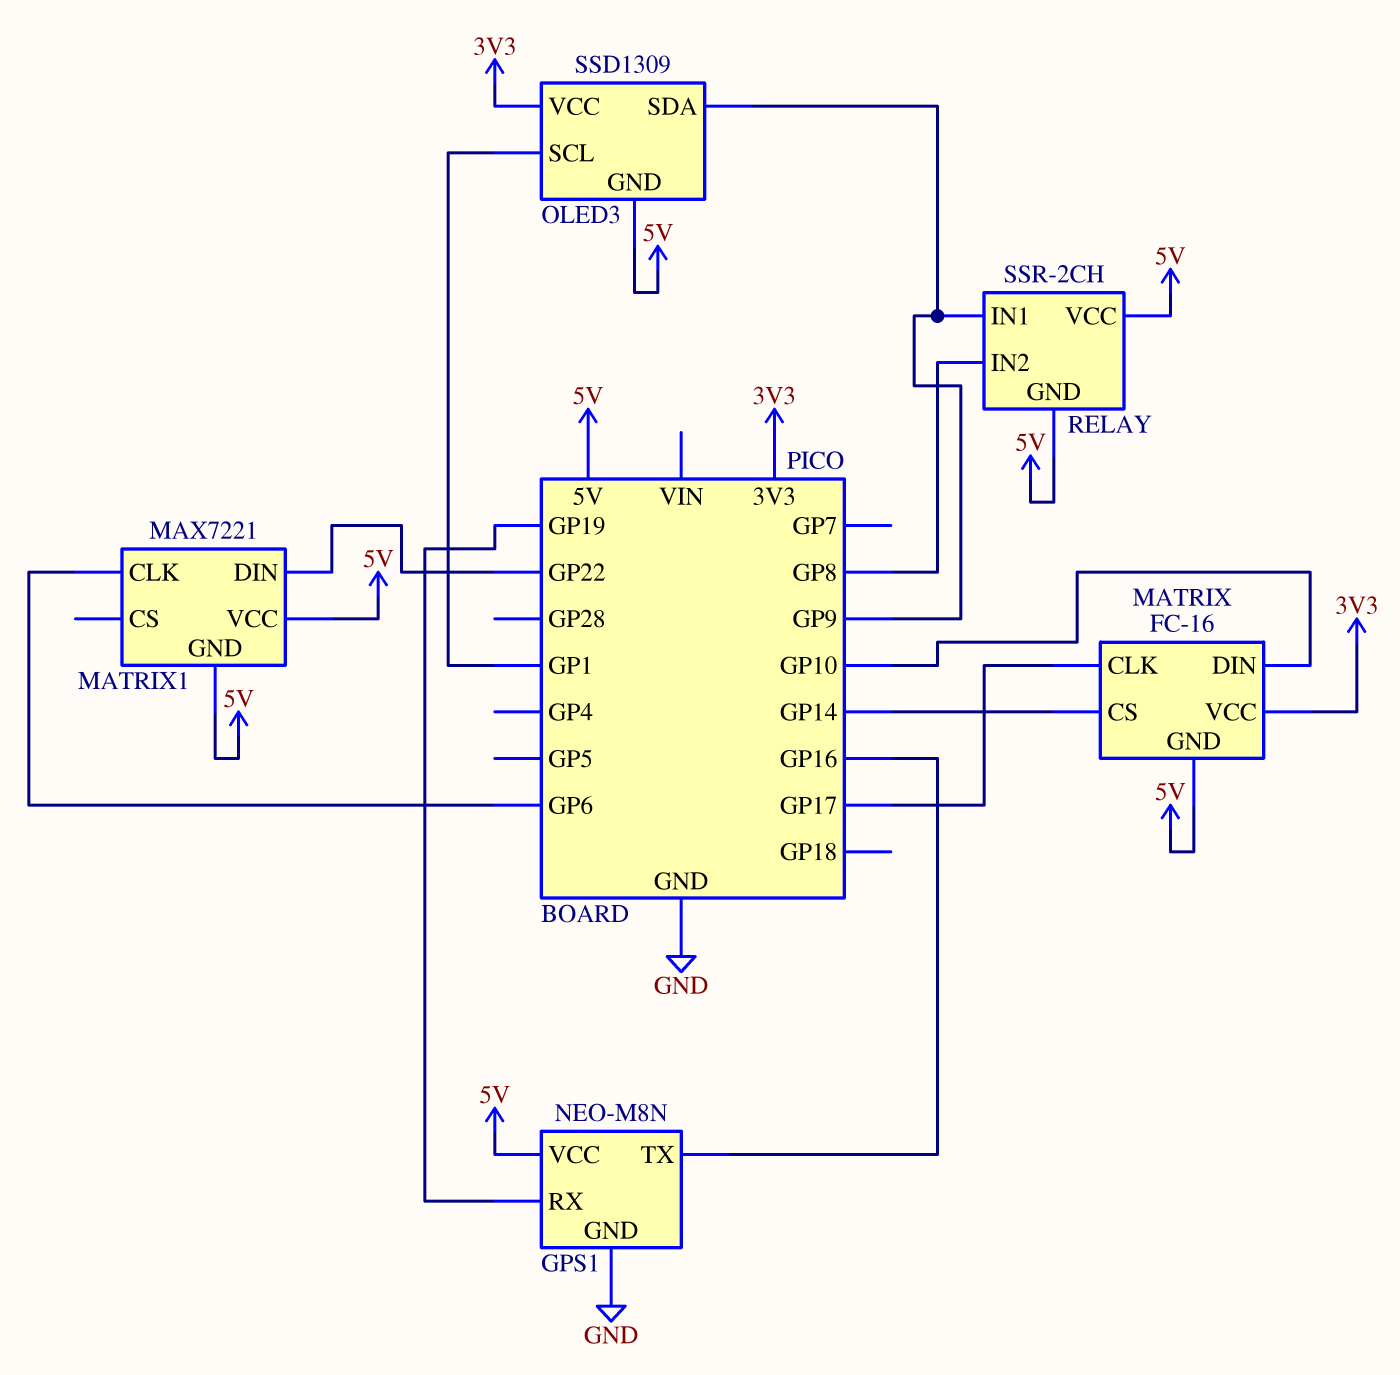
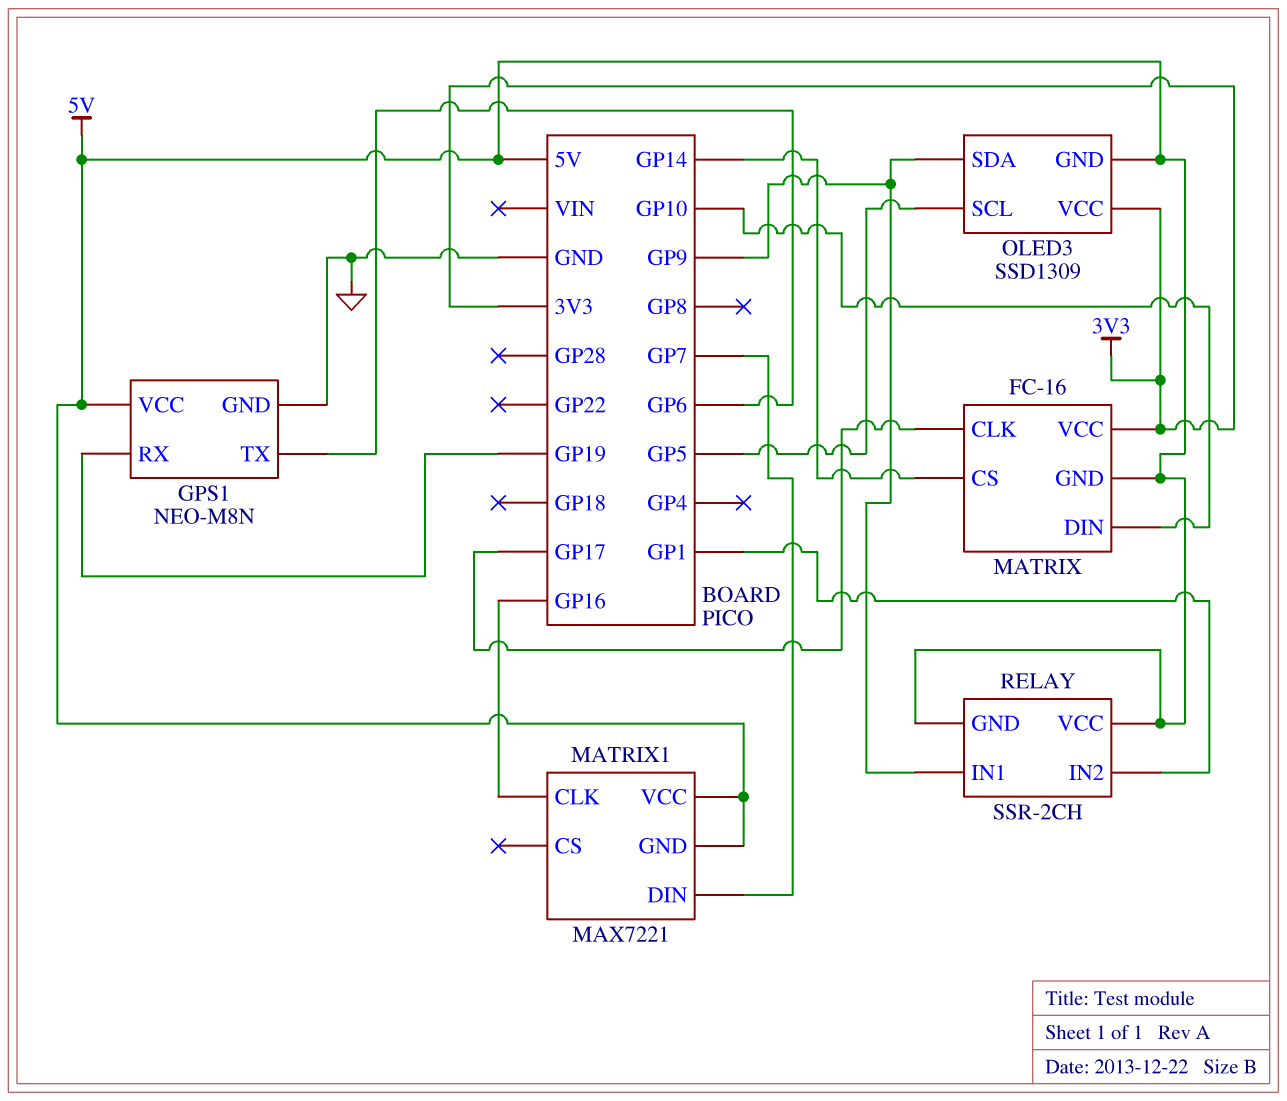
GPS1 pin TX: GP16 -> GP6
MATRIX1 pin CLK: GP6 -> GP16
MATRIX1 pin DIN: GP22 -> GP7
OLED3 pin SCL: GP1 -> GP5
RELAY pin IN2: GP8 -> GP1

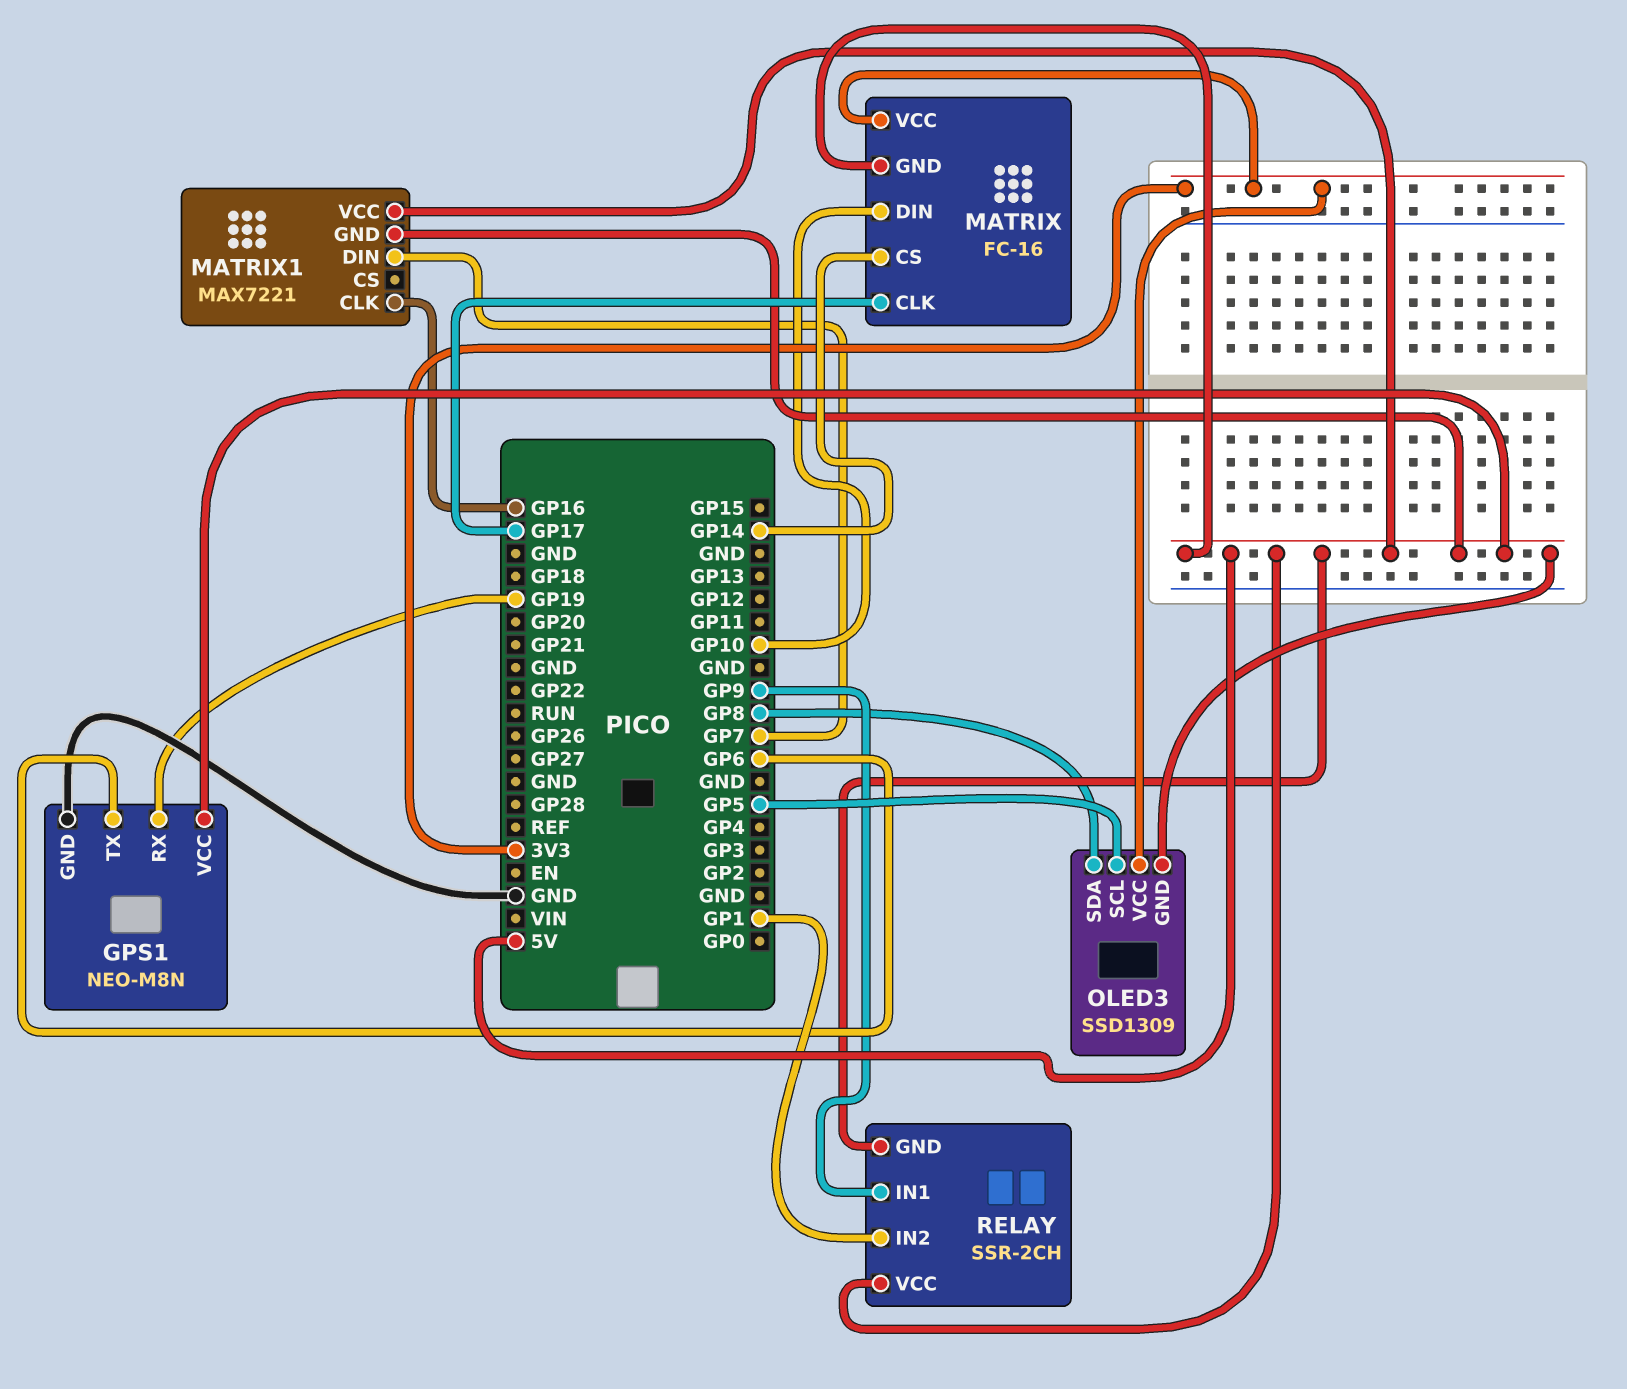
OLED3 pin SDA: GP9 -> GP8

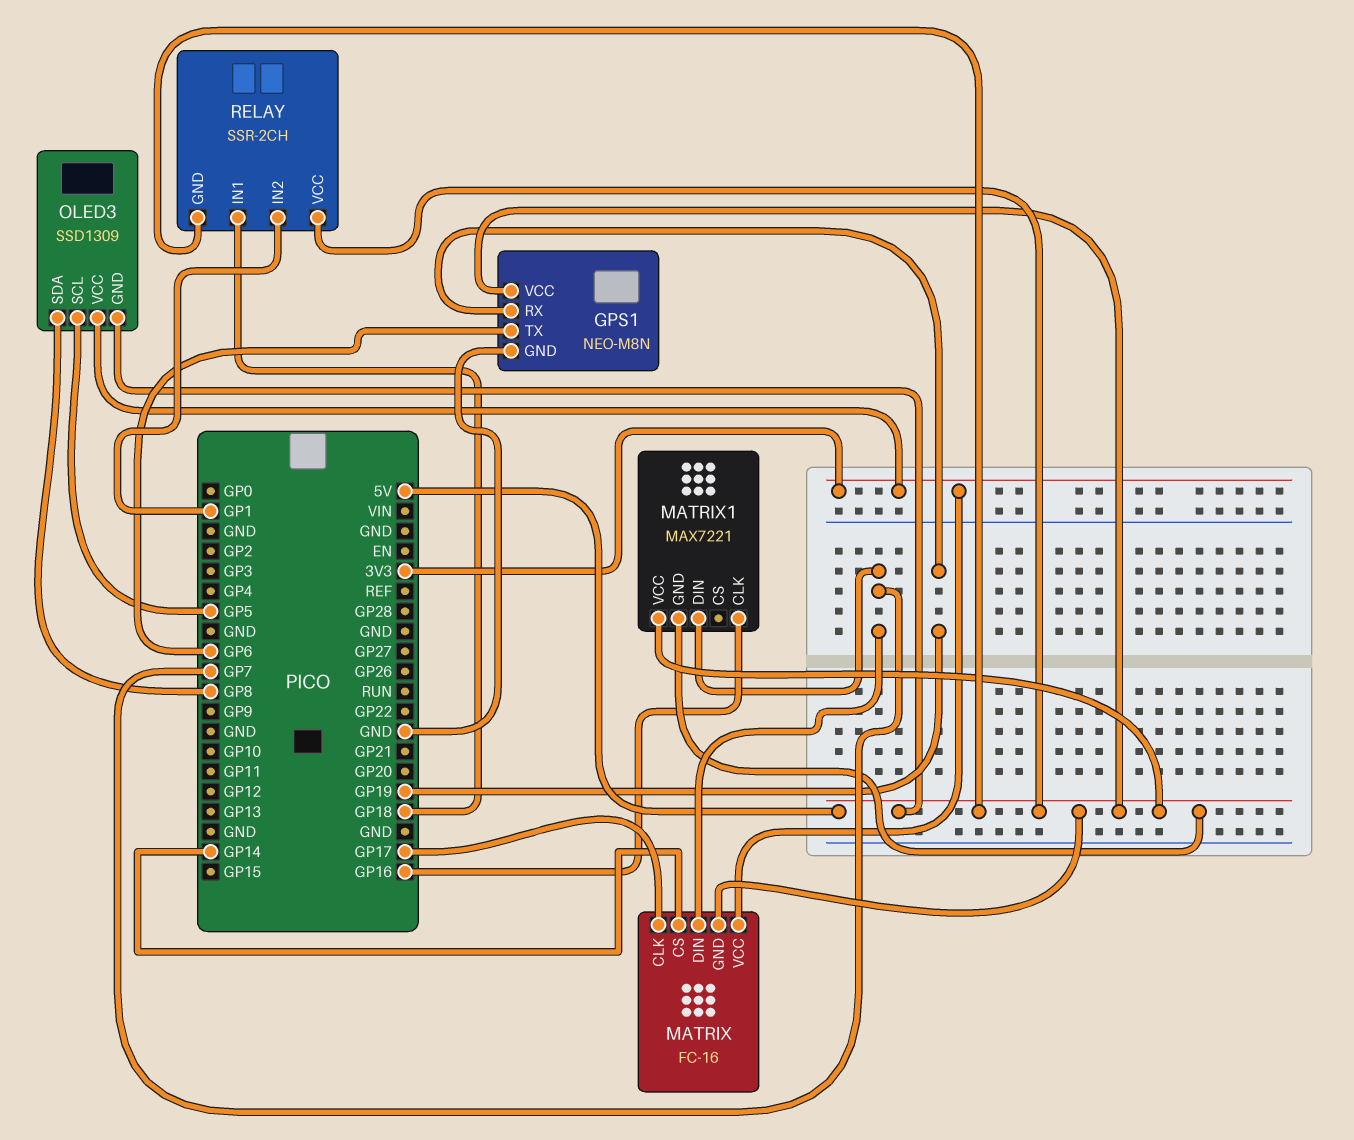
MATRIX pin DIN: GP10 -> GP7
RELAY pin IN1: GP9 -> GP18

